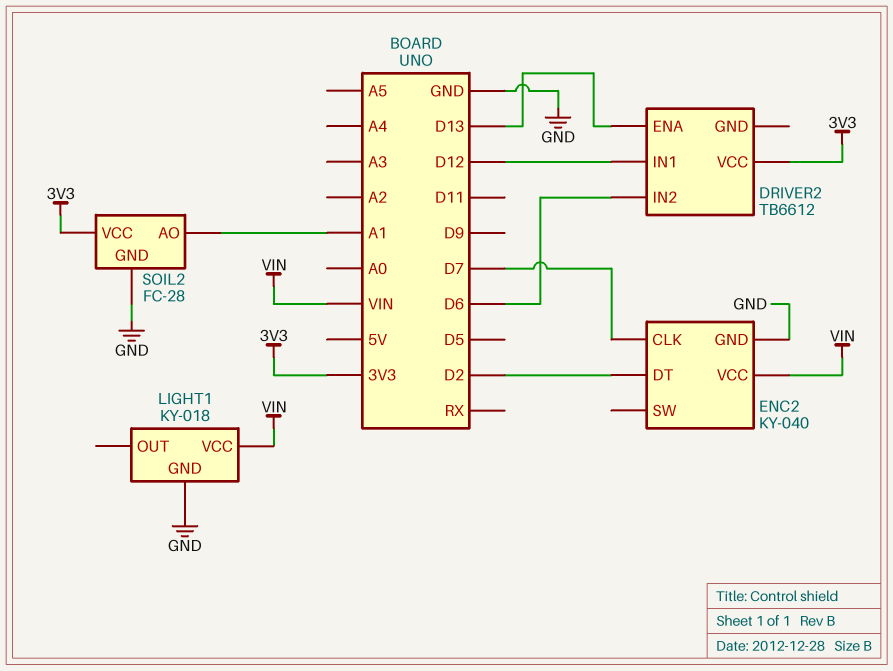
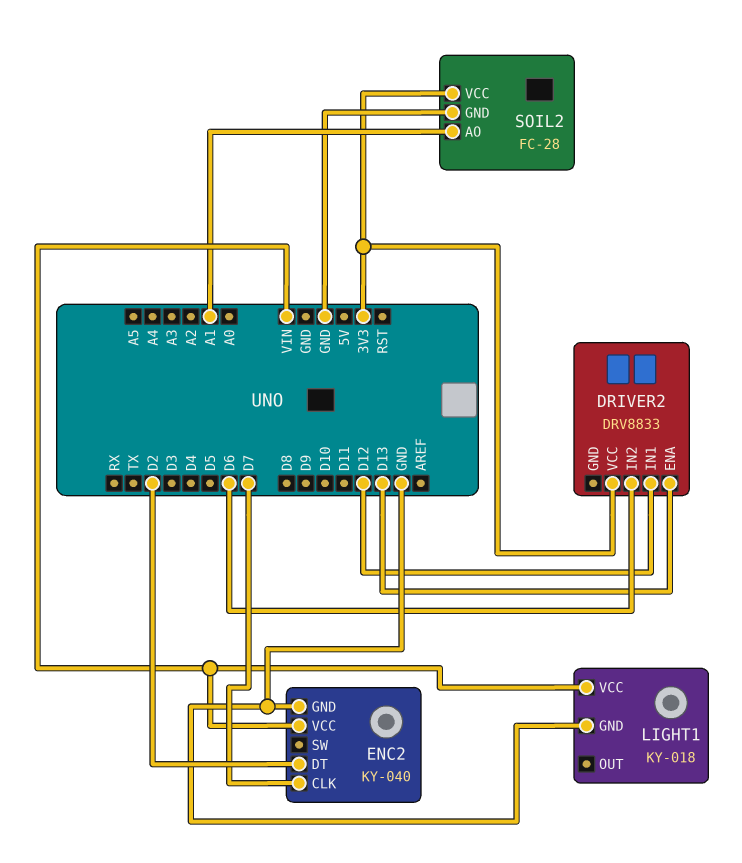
DRIVER2: TB6612 -> DRV8833

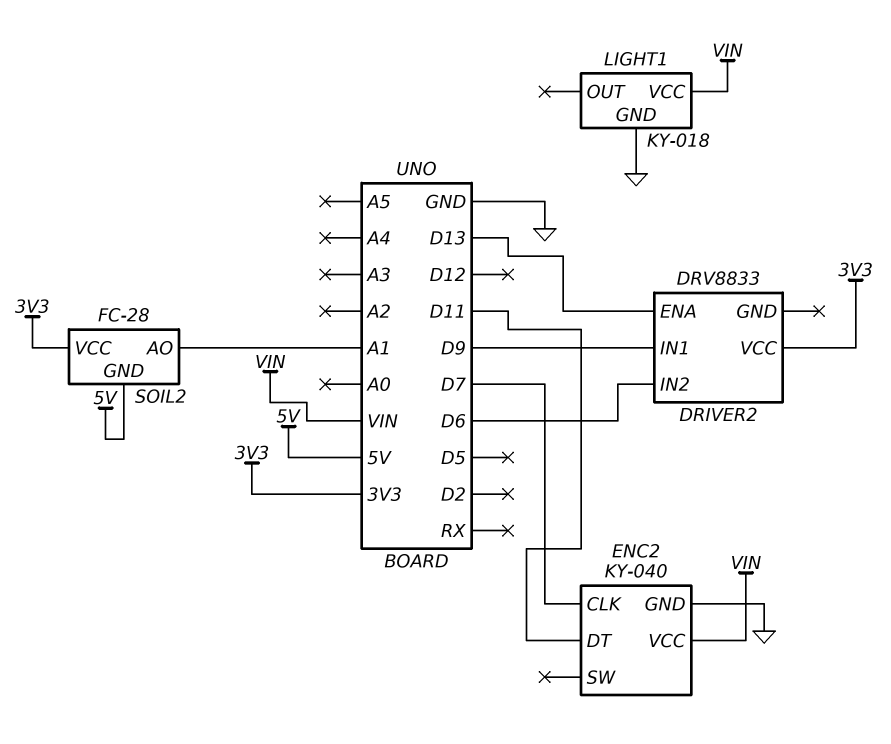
DRIVER2 pin IN1: D12 -> D9
ENC2 pin DT: D2 -> D11
SOIL2 pin GND: GND -> 5V

